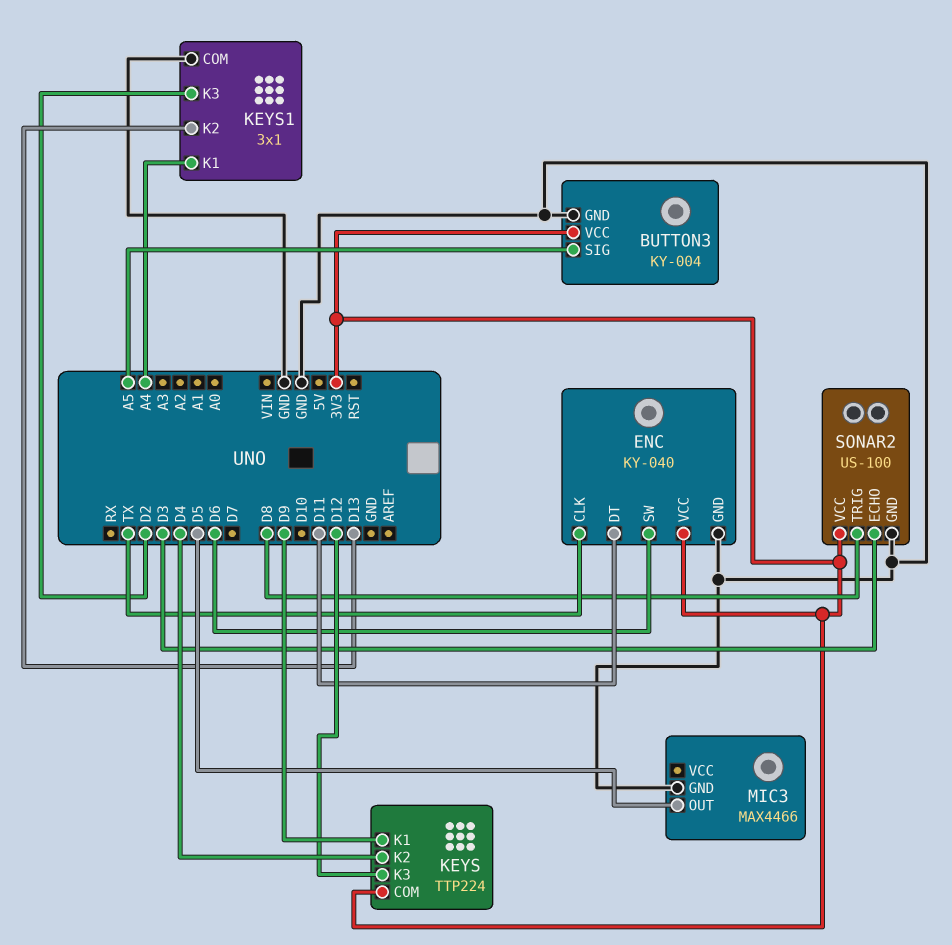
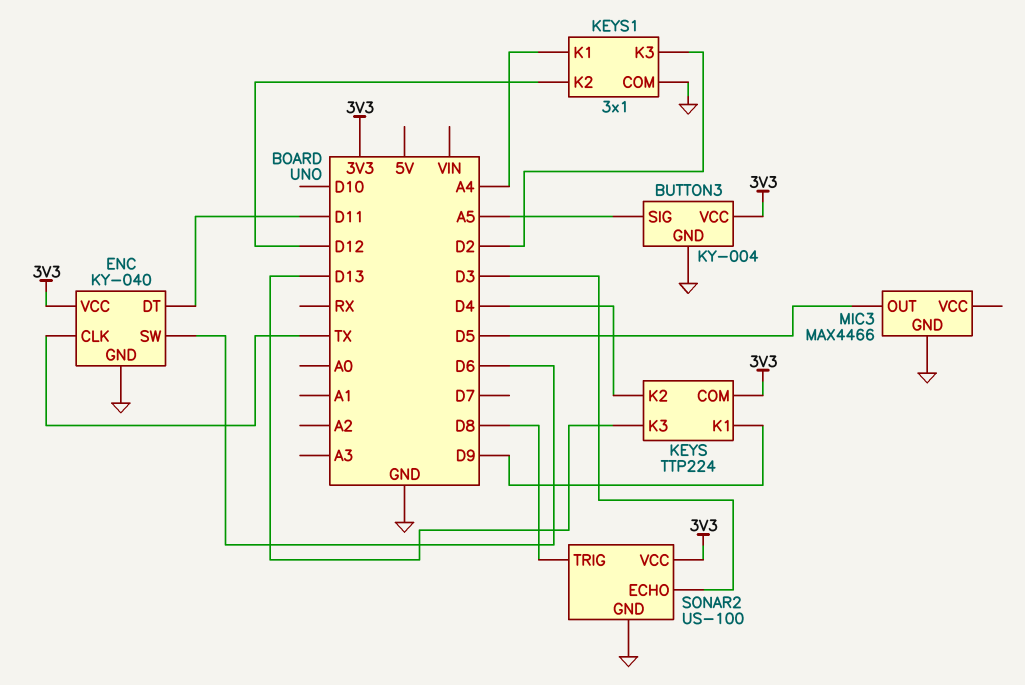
KEYS pin K3: D12 -> D13
KEYS1 pin K2: D13 -> D12

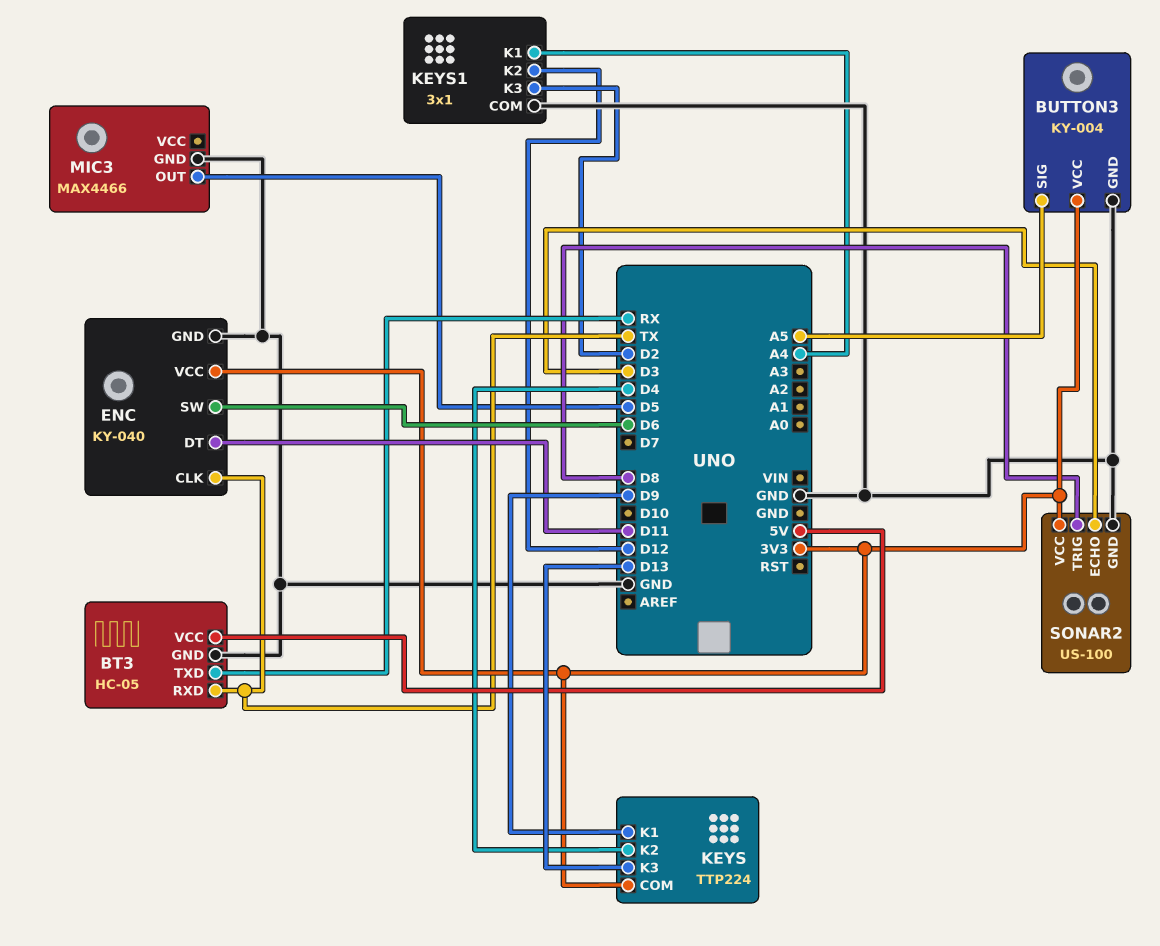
BT3: none -> HC-05
BT3 pin GND: none -> GND
BT3 pin RXD: none -> TX
BT3 pin TXD: none -> RX
BT3 pin VCC: none -> 5V

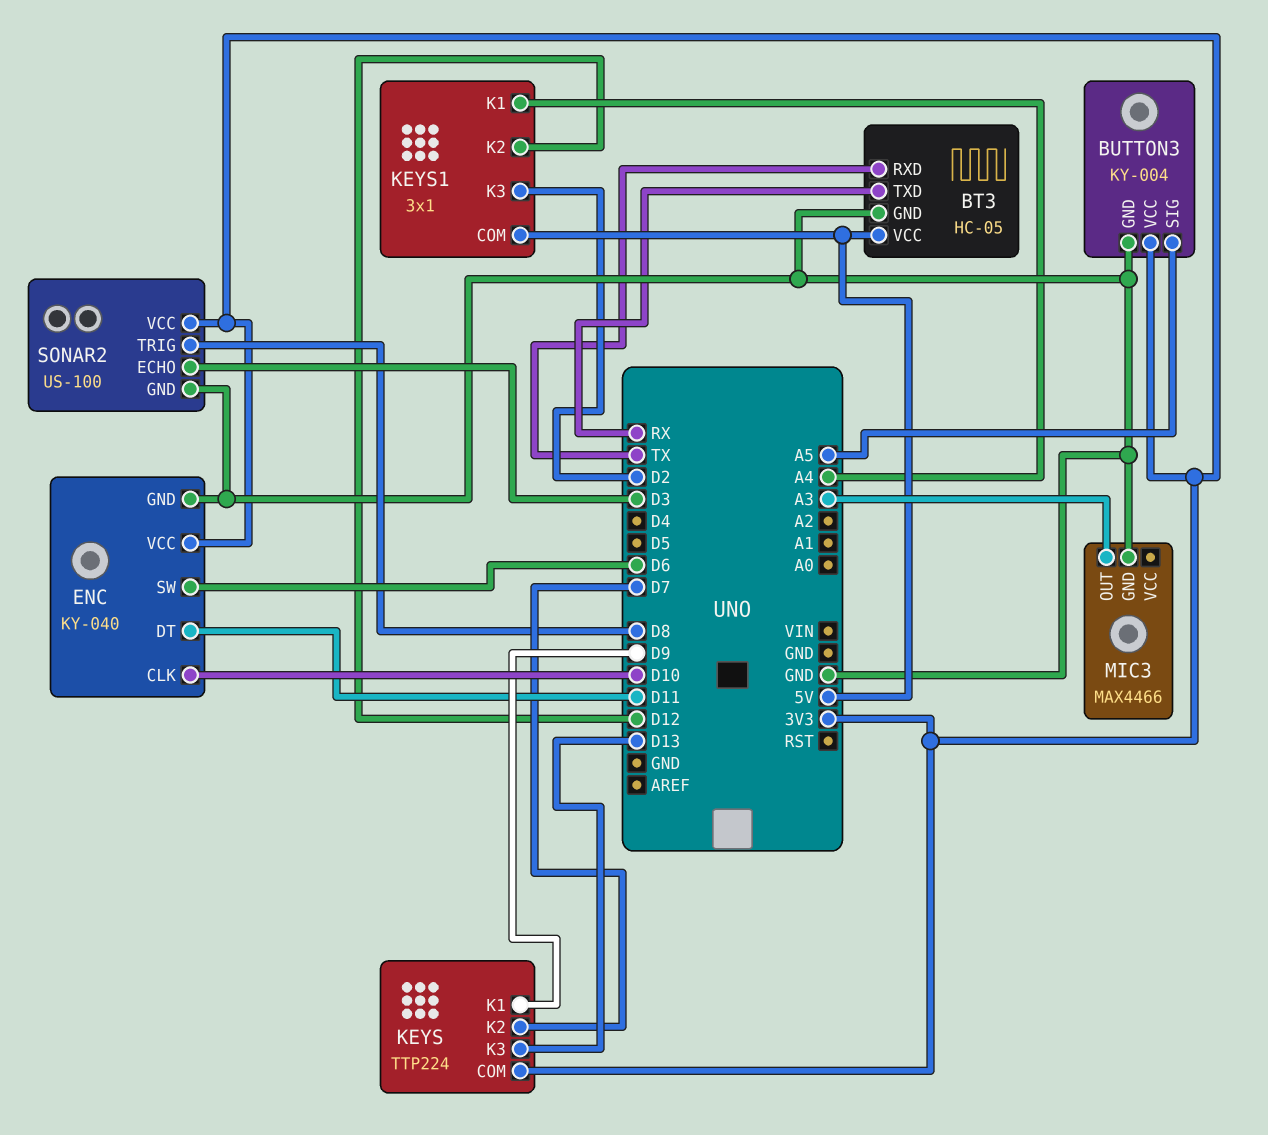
ENC pin CLK: TX -> D10
KEYS pin K2: D4 -> D7
KEYS1 pin COM: GND -> 5V
MIC3 pin OUT: D5 -> A3

